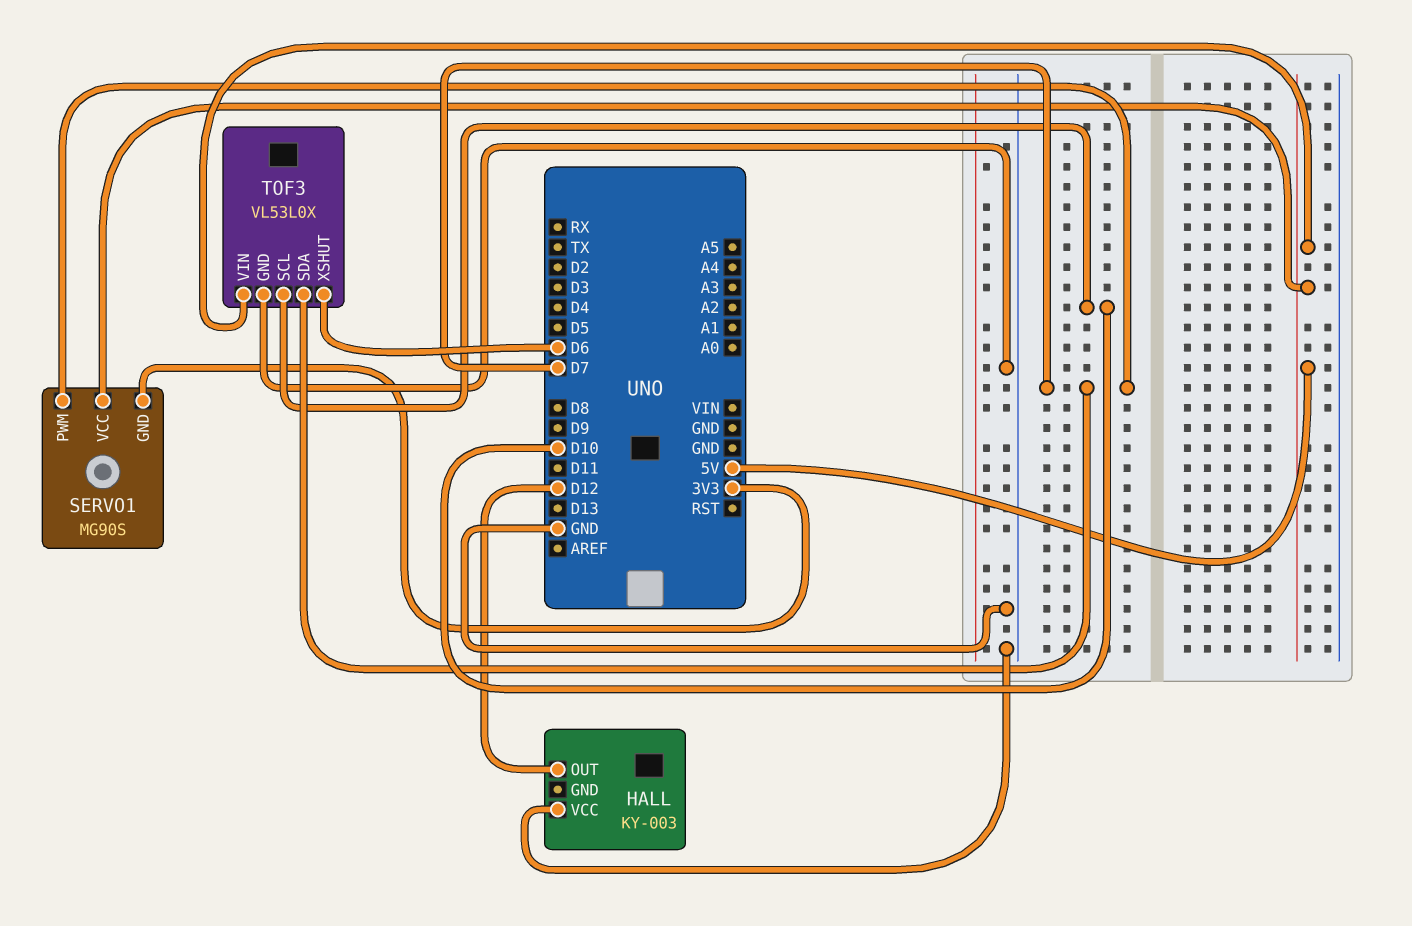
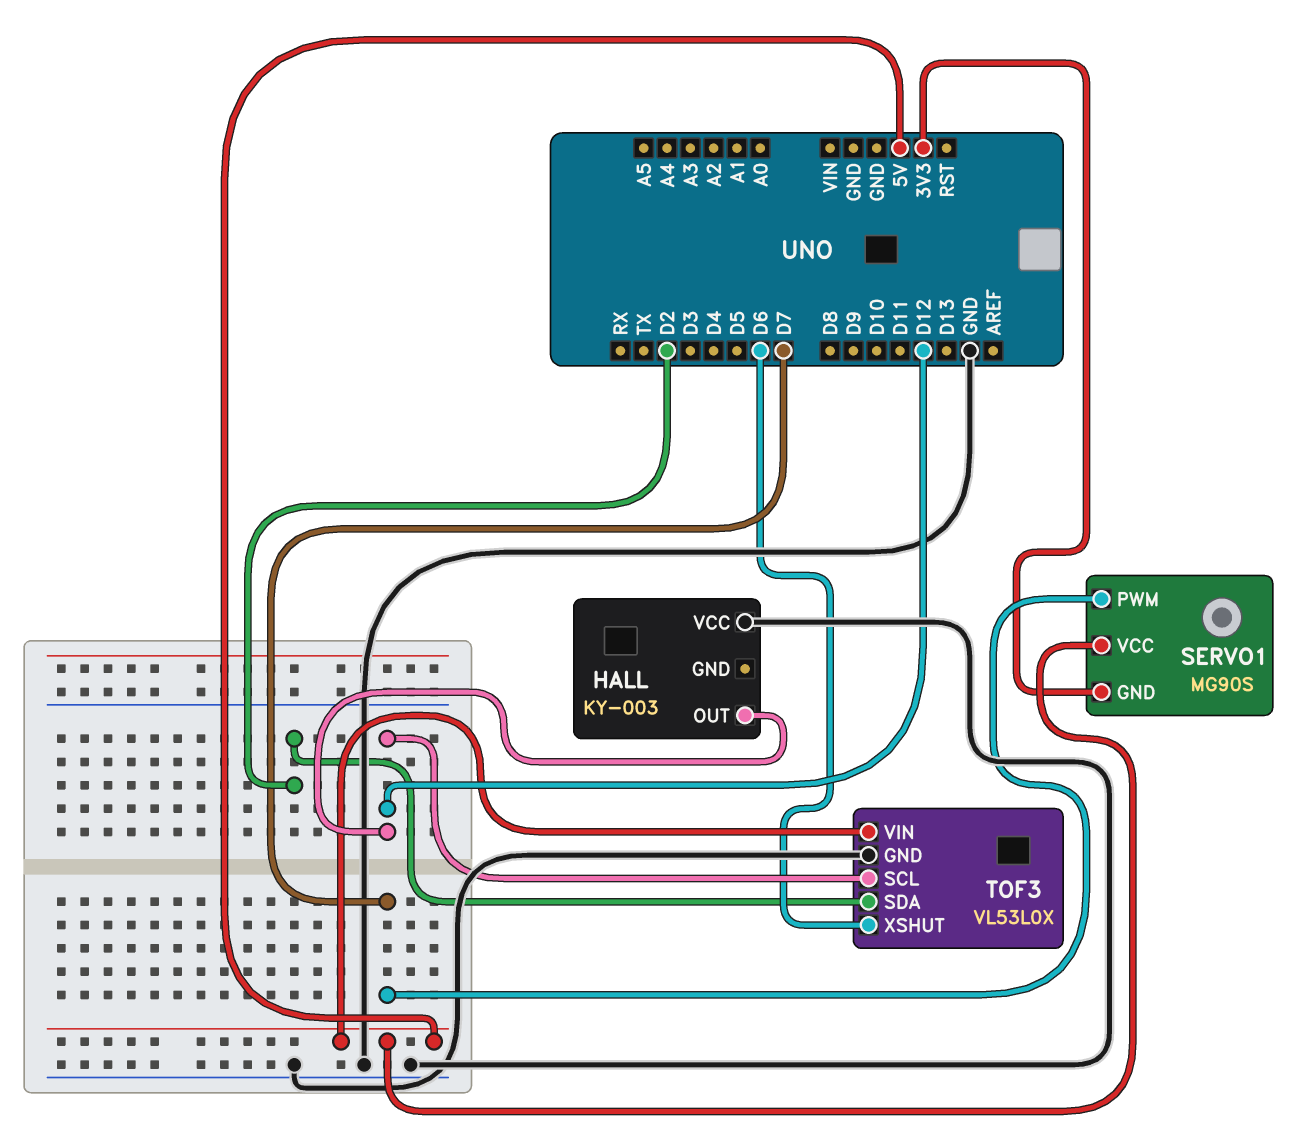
TOF3 pin SCL: D10 -> D12
TOF3 pin SDA: D7 -> D2

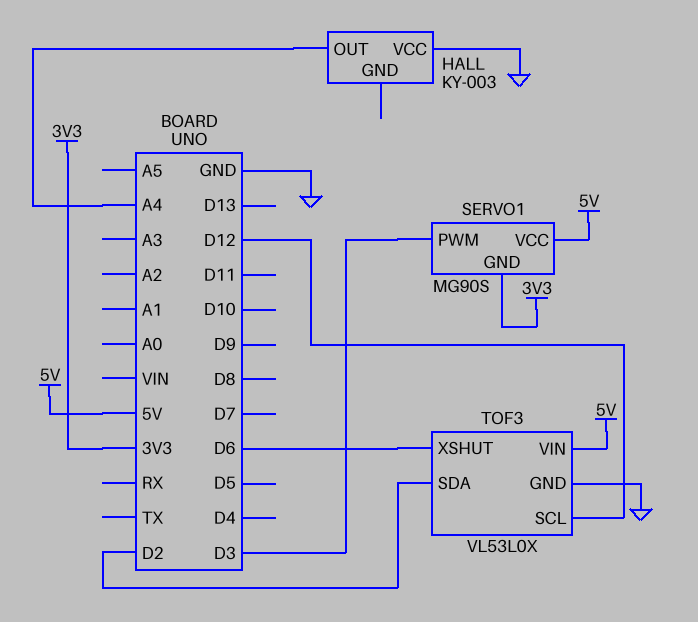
HALL pin OUT: D12 -> A4
SERVO1 pin PWM: D7 -> D3

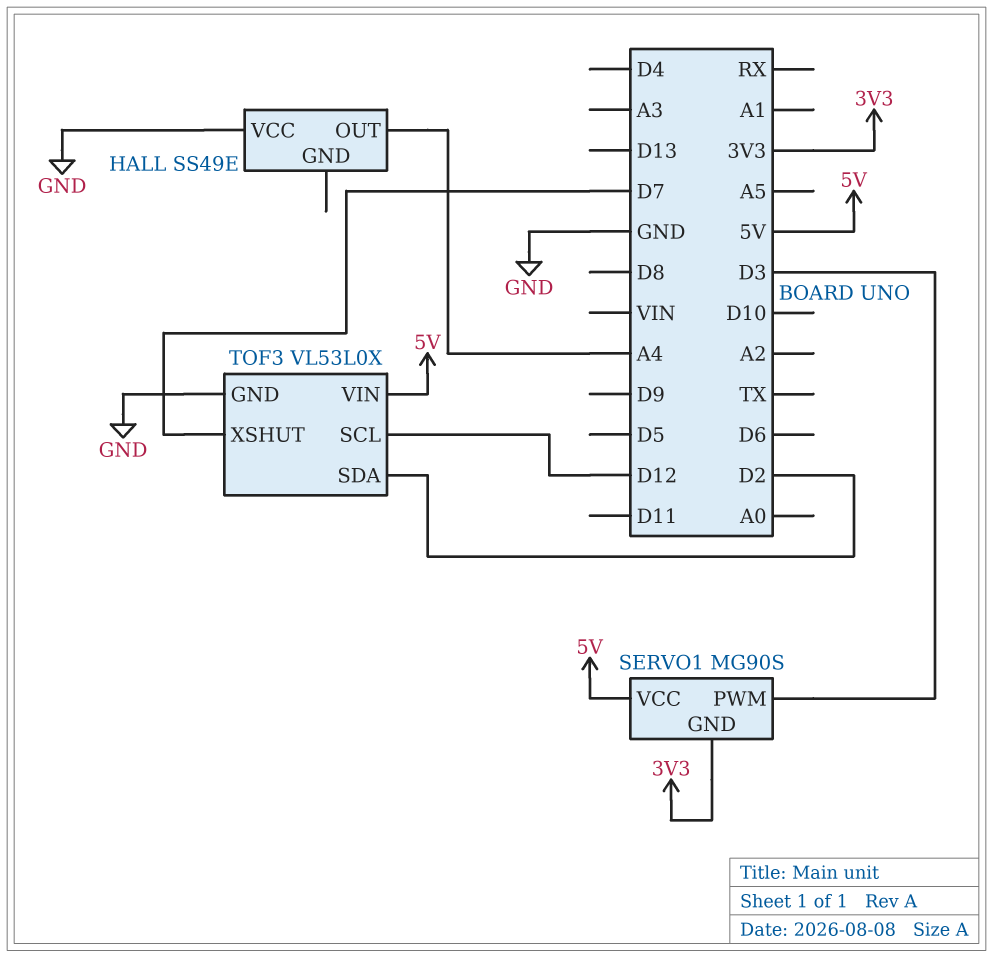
HALL: KY-003 -> SS49E
TOF3 pin XSHUT: D6 -> D7

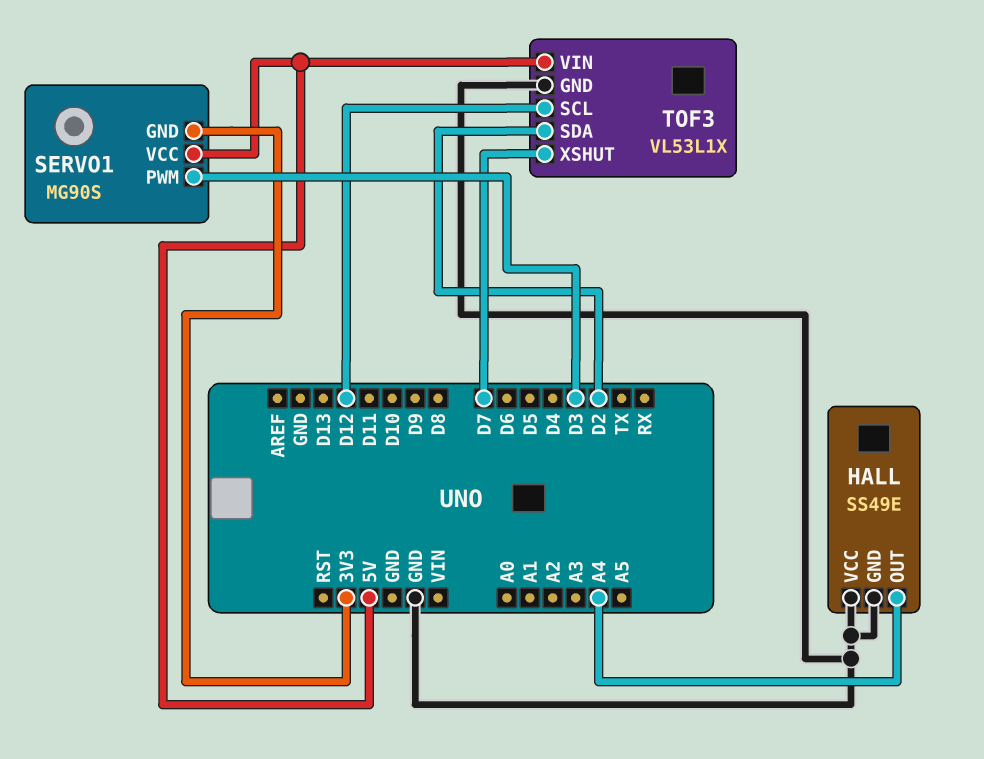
HALL pin GND: none -> GND
TOF3: VL53L0X -> VL53L1X

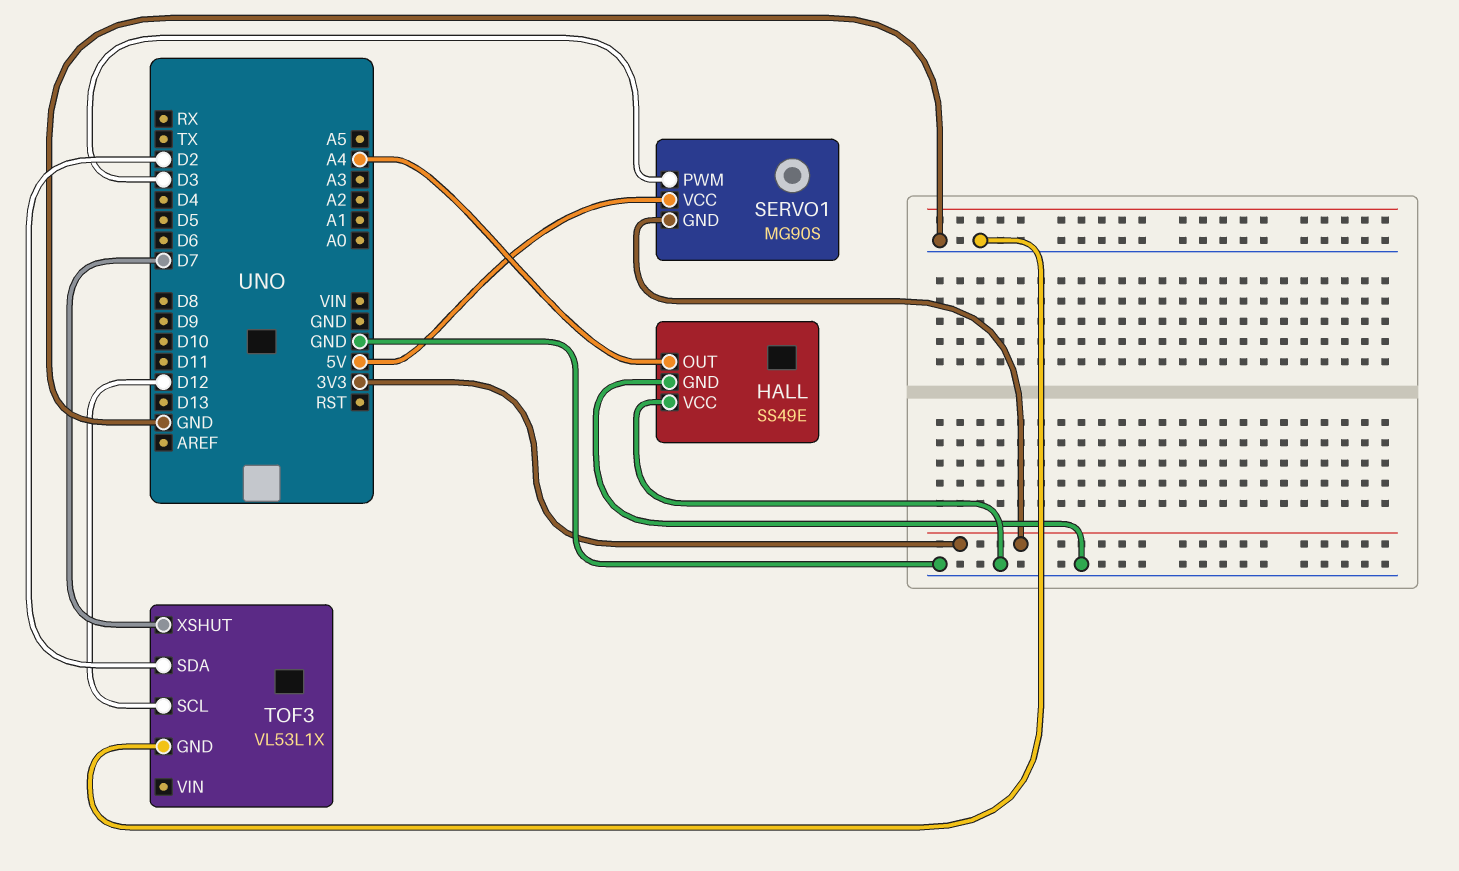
TOF3 pin VIN: 5V -> none

